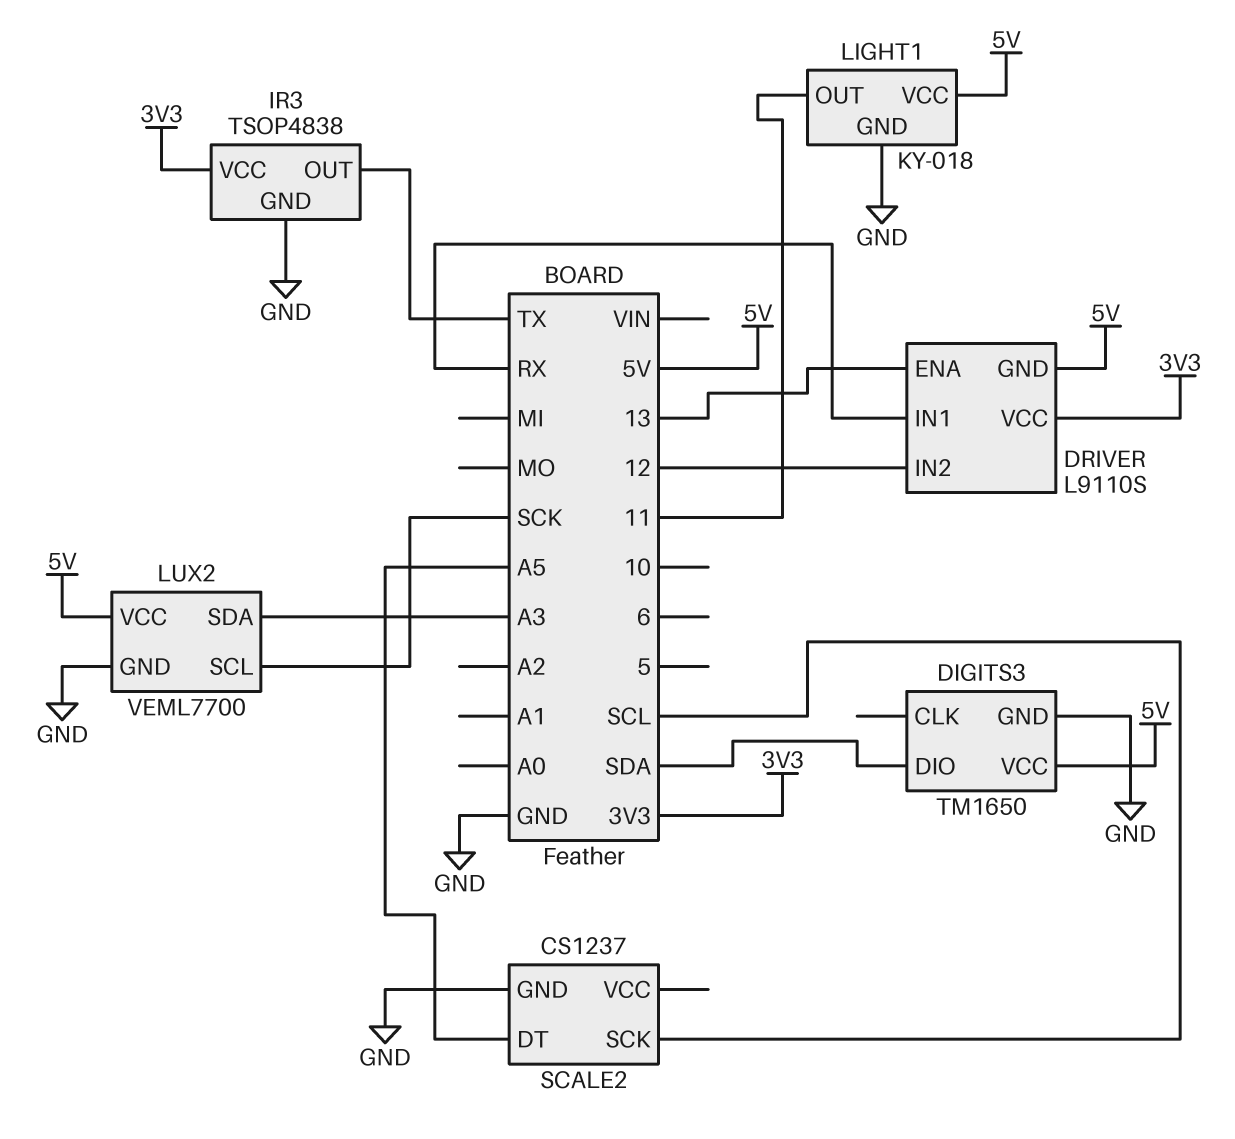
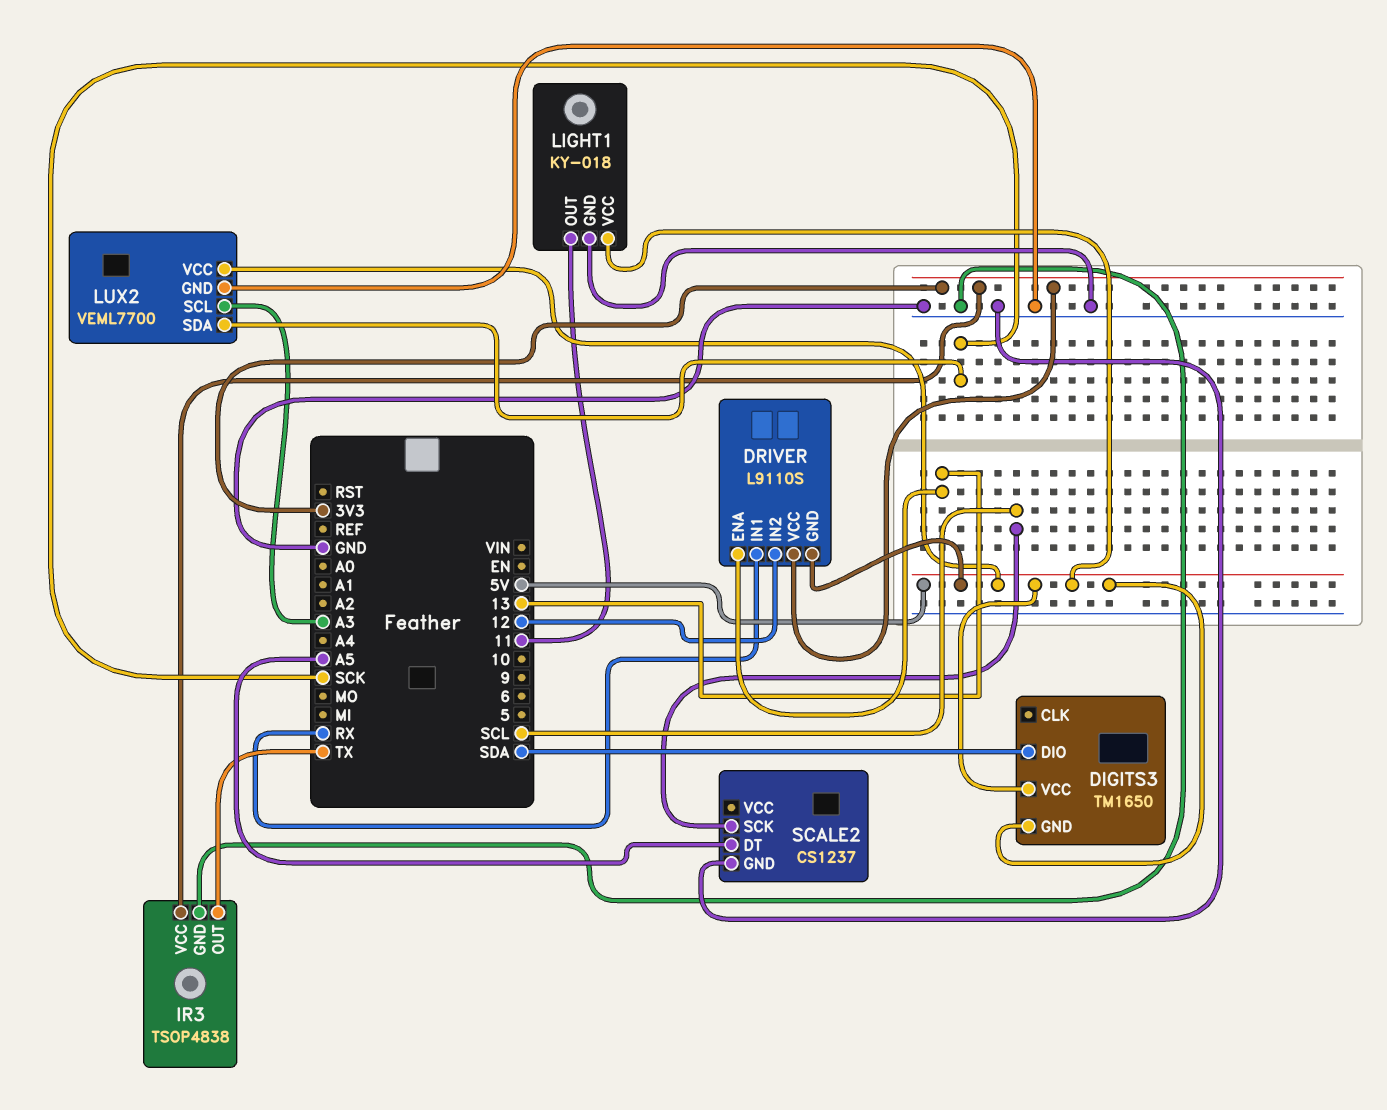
DIGITS3 pin GND: GND -> 5V
LUX2 pin SCL: SCK -> A3
LUX2 pin SDA: A3 -> SCK

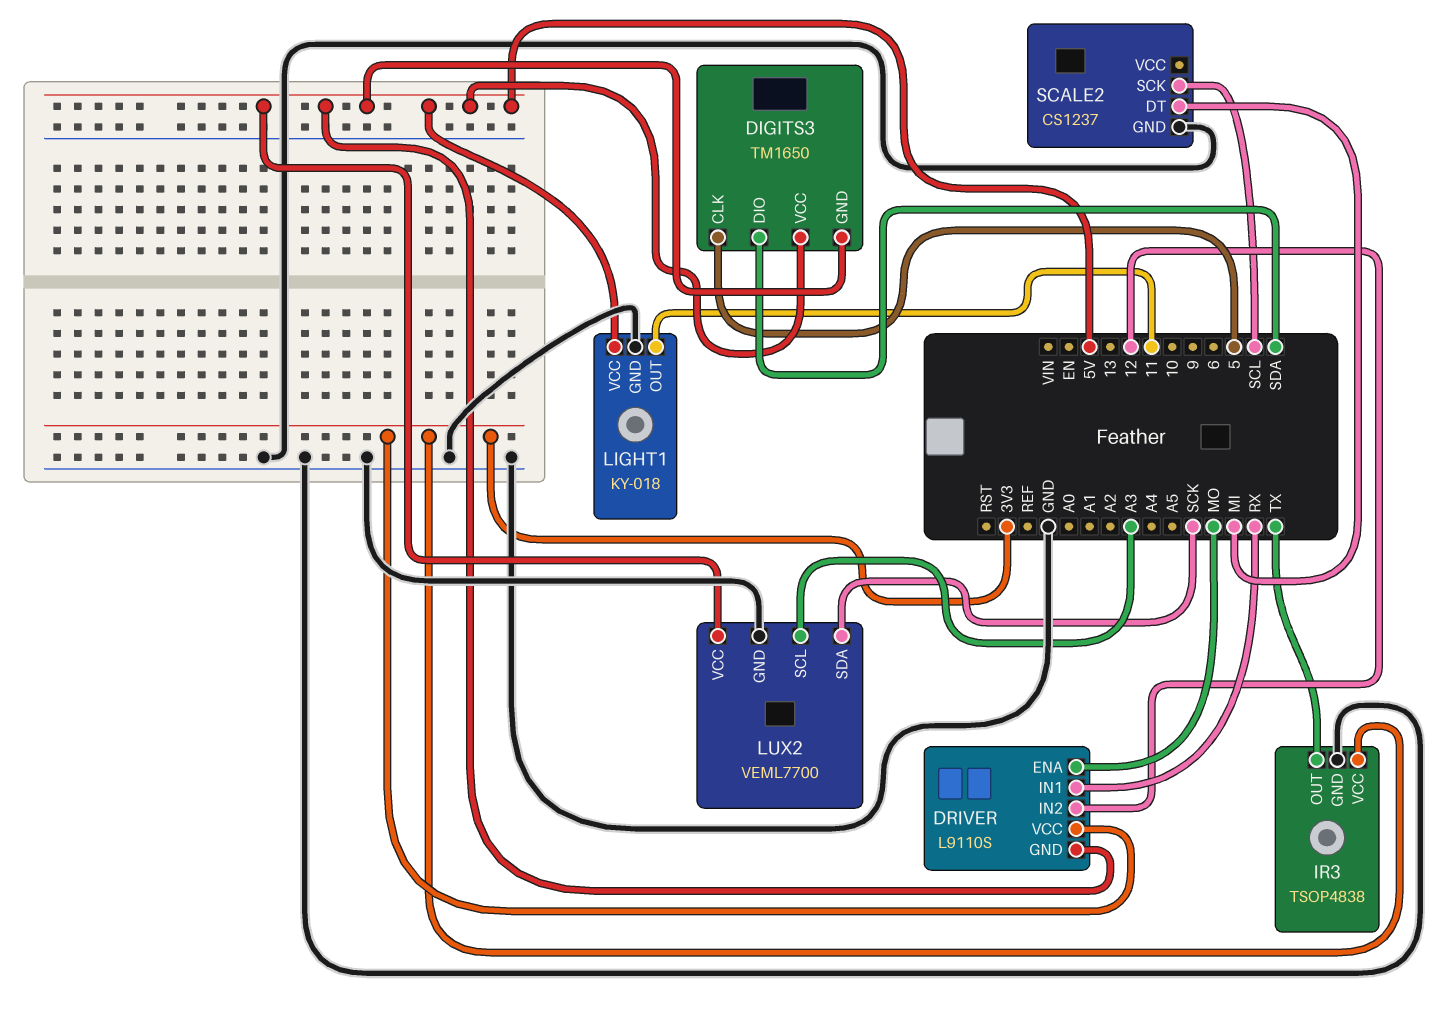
DIGITS3 pin CLK: none -> 5
DRIVER pin ENA: 13 -> MO
SCALE2 pin DT: A5 -> MI

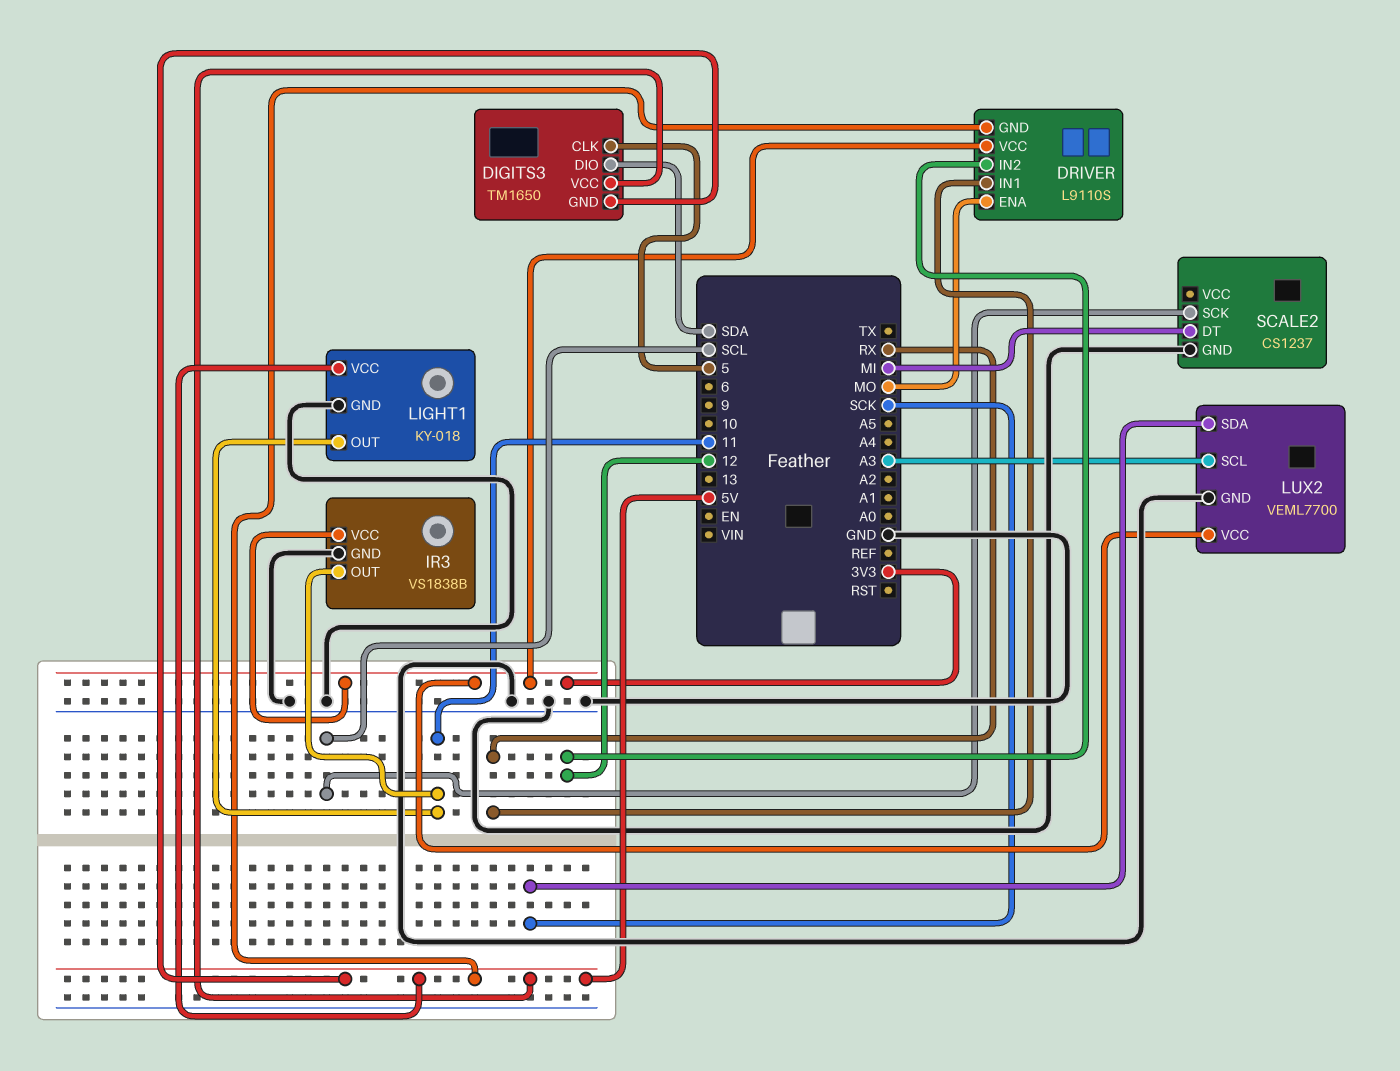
IR3: TSOP4838 -> VS1838B
IR3 pin OUT: TX -> 11
LUX2 pin VCC: 5V -> 3V3

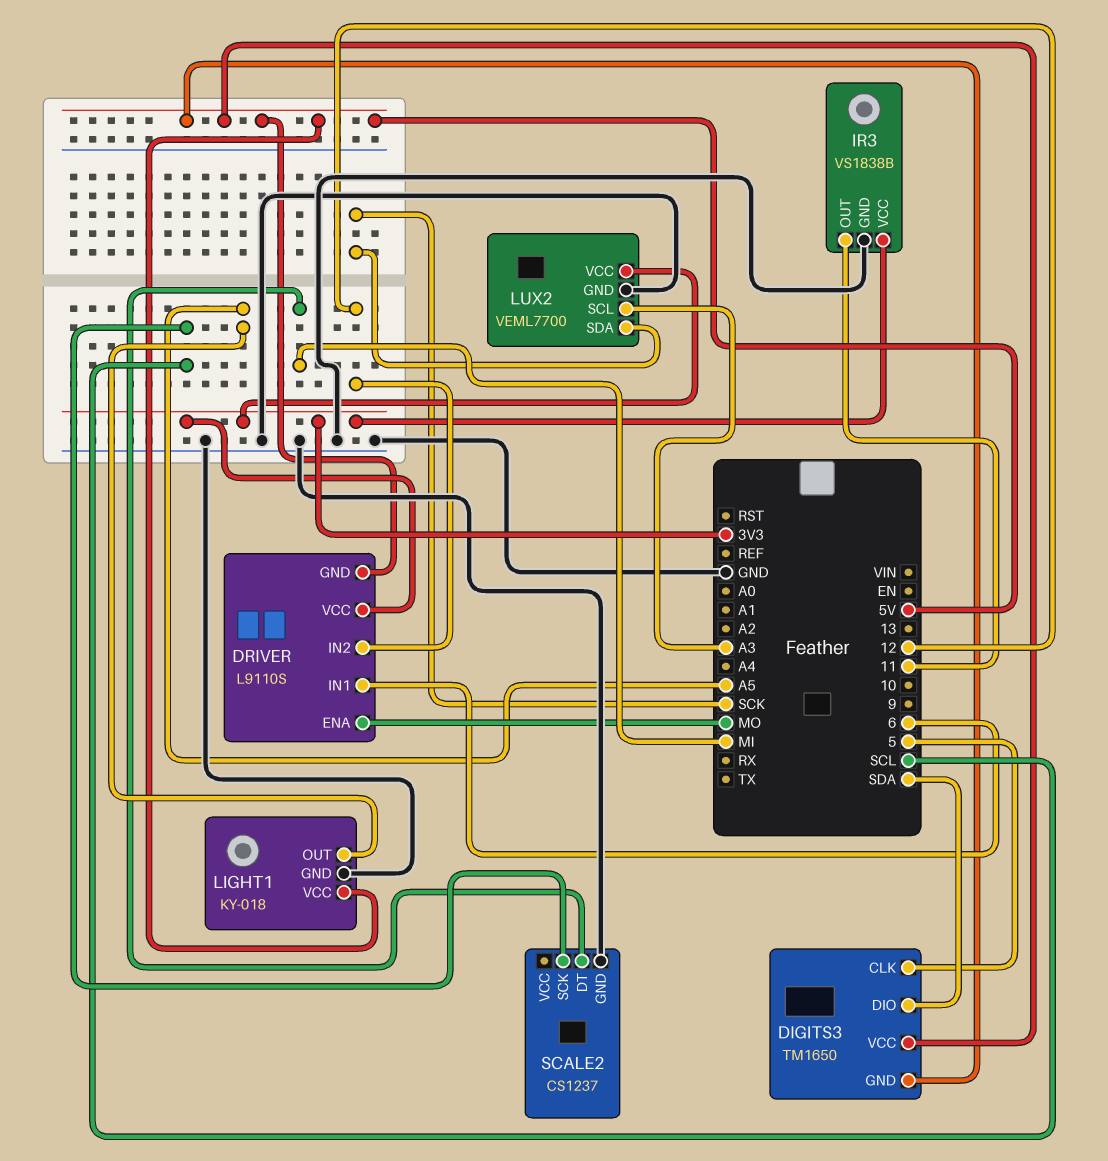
DRIVER pin IN1: RX -> 6
LIGHT1 pin OUT: 11 -> A5

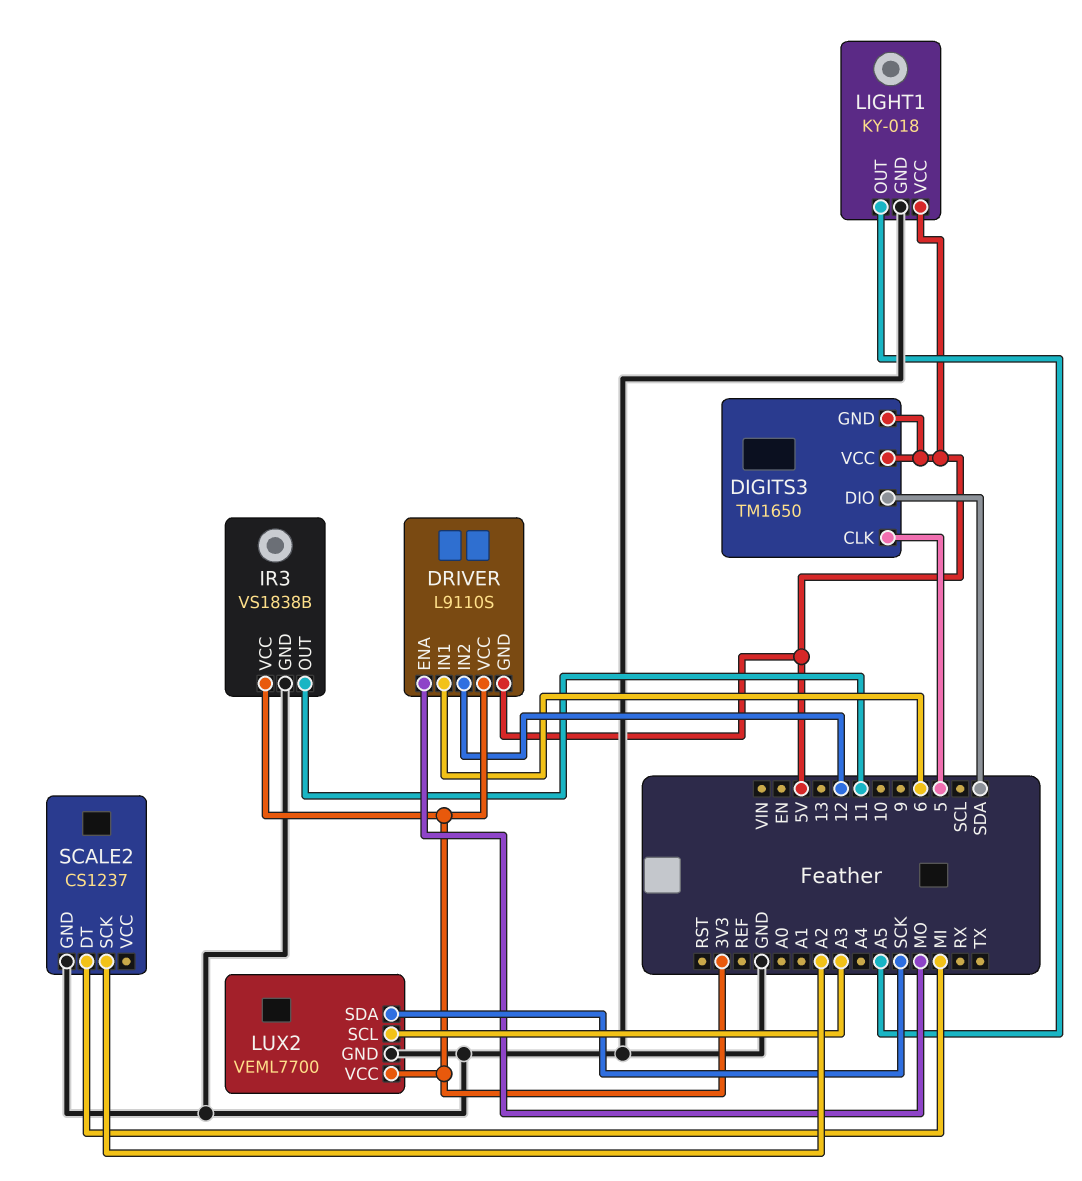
SCALE2 pin SCK: SCL -> A2

